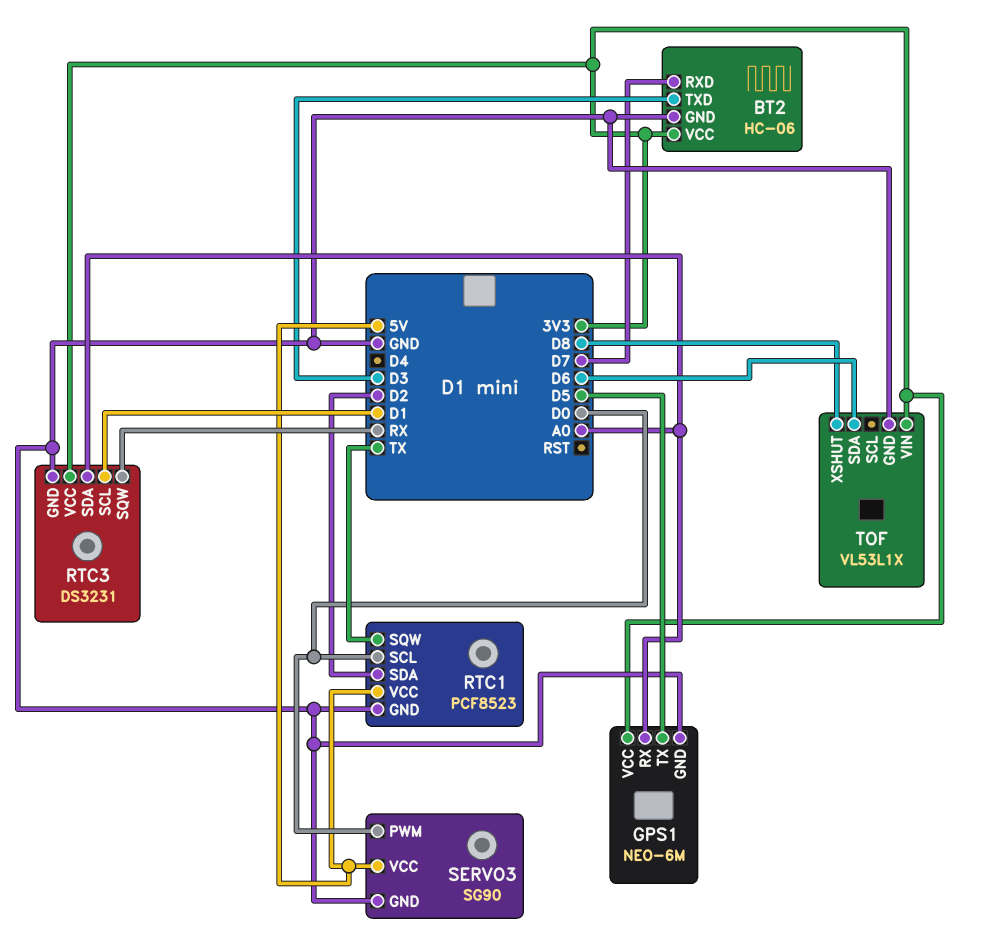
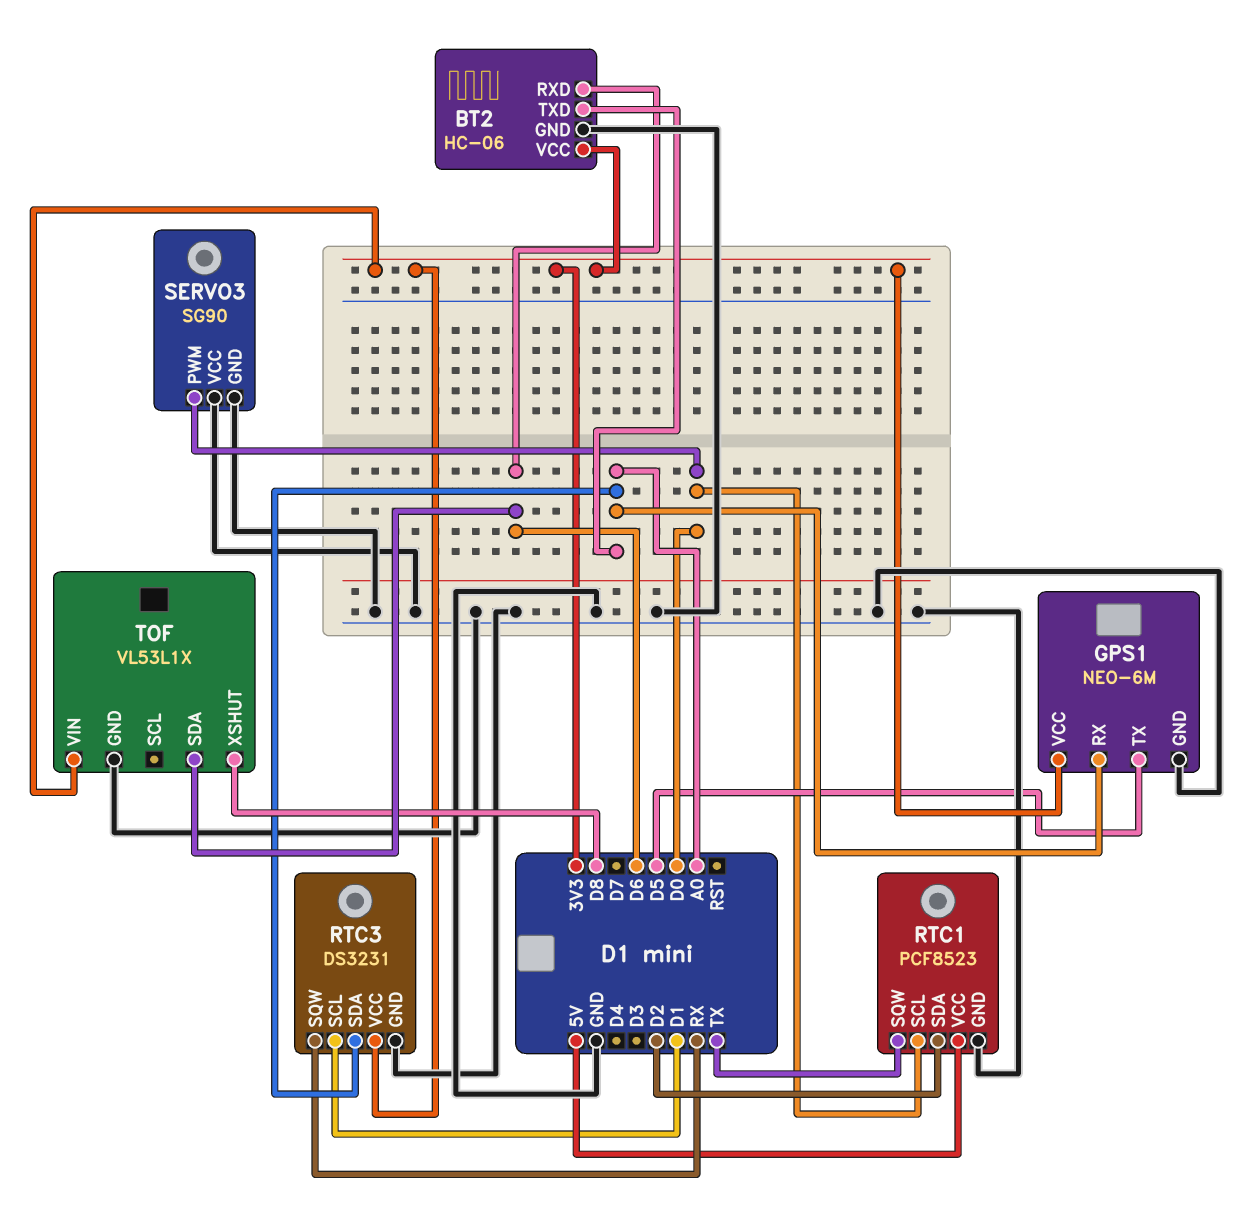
BT2 pin RXD: D7 -> D6
BT2 pin TXD: D3 -> A0
SERVO3 pin VCC: 5V -> GND

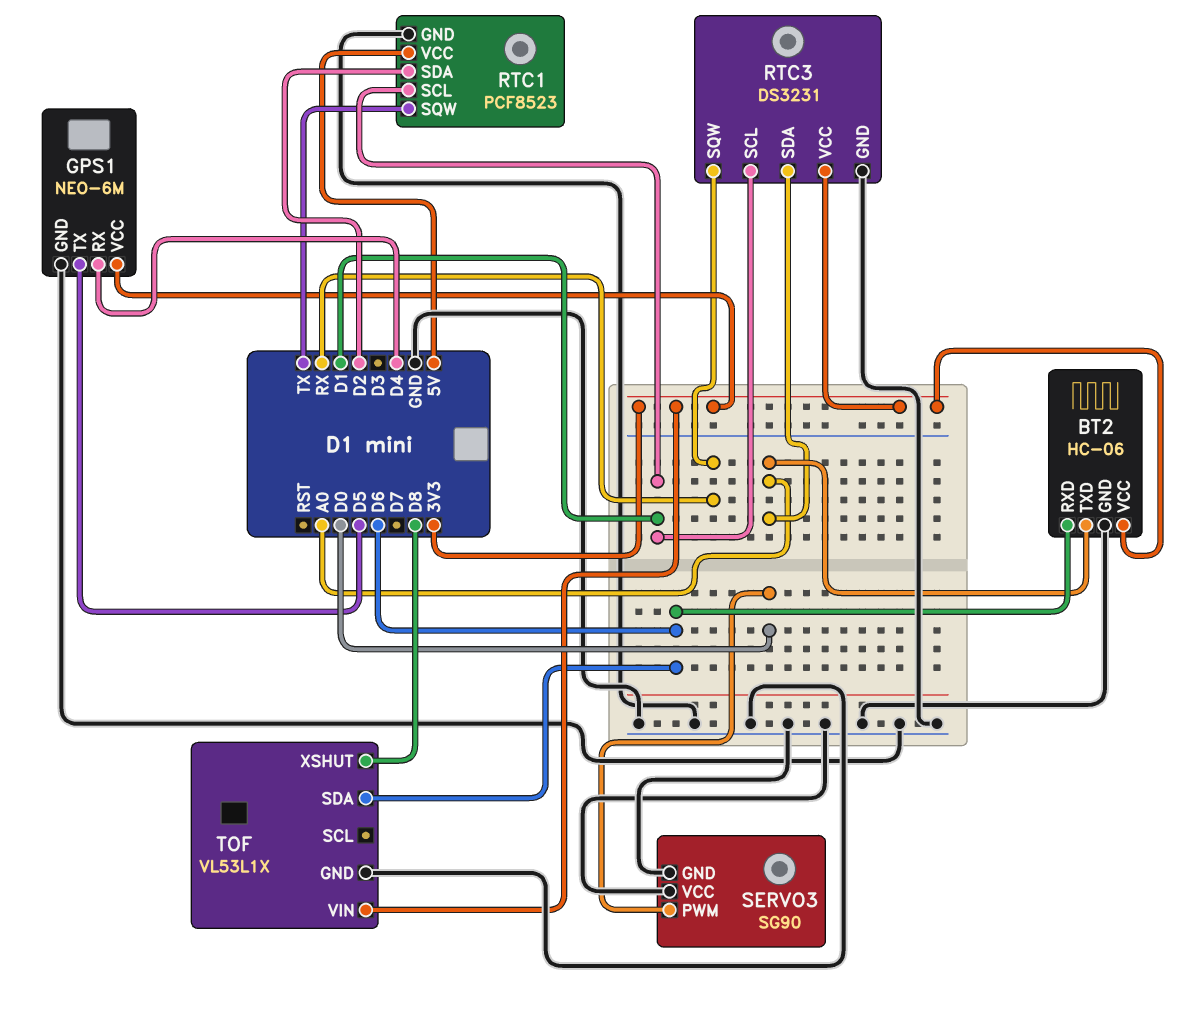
GPS1 pin RX: A0 -> D4
RTC1 pin SCL: D0 -> D1

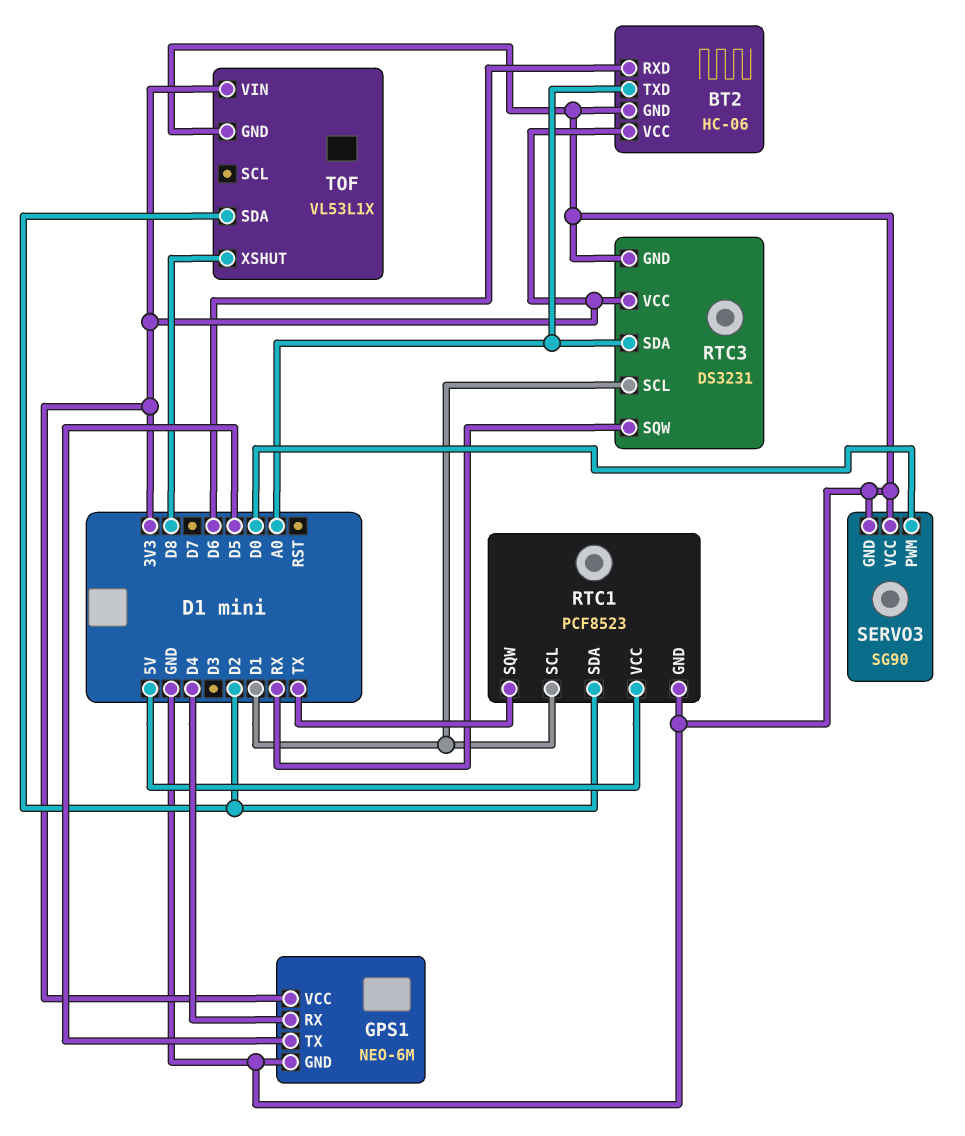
TOF pin SDA: D6 -> D2

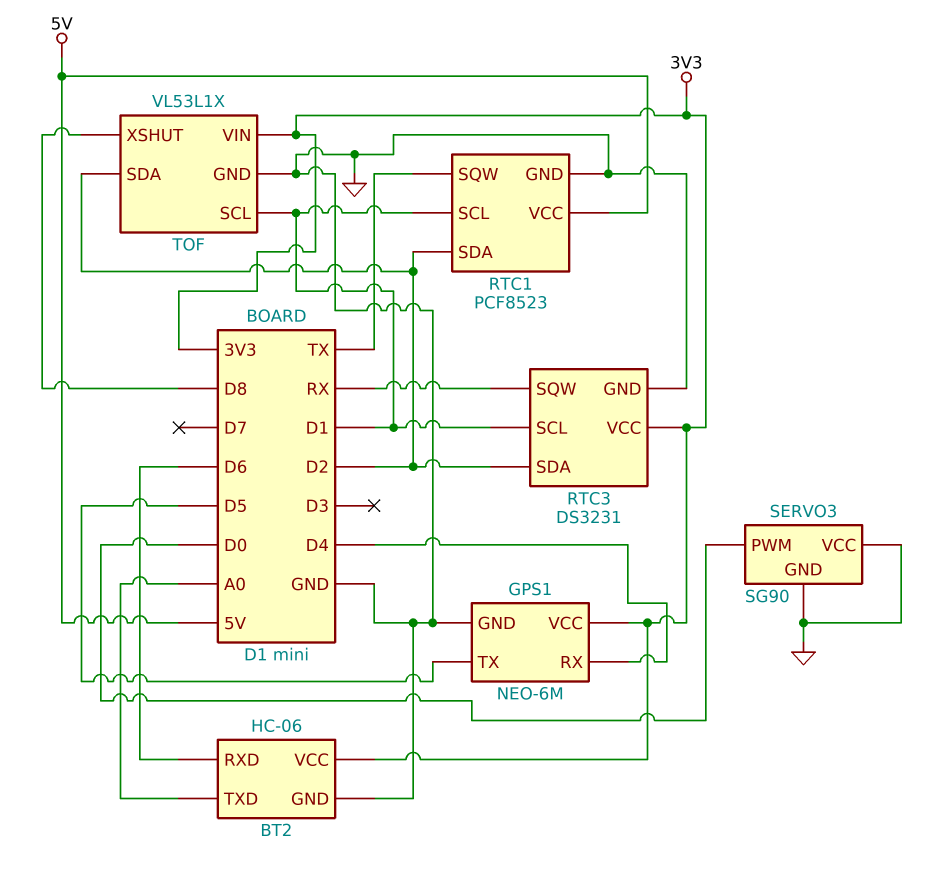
RTC3 pin SDA: A0 -> D2
TOF pin SCL: none -> D1

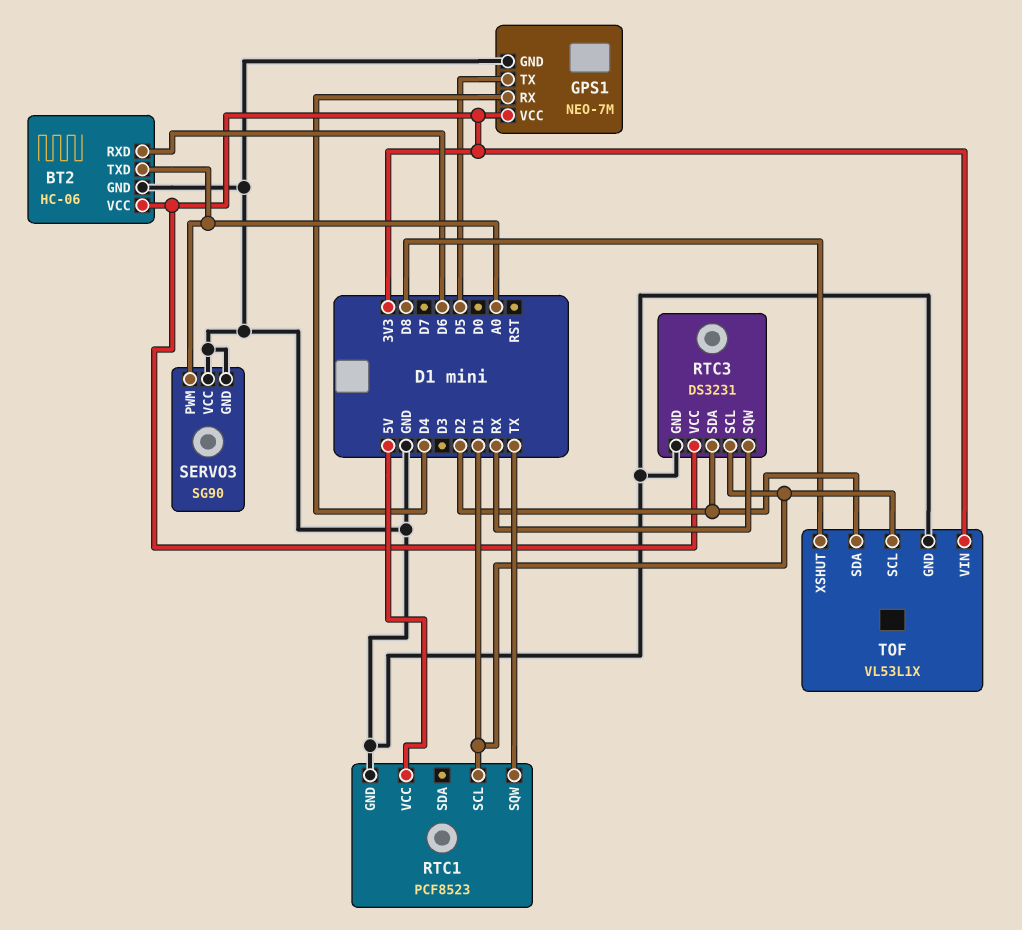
GPS1: NEO-6M -> NEO-7M
RTC1 pin SDA: D2 -> none
SERVO3 pin PWM: D0 -> A0

